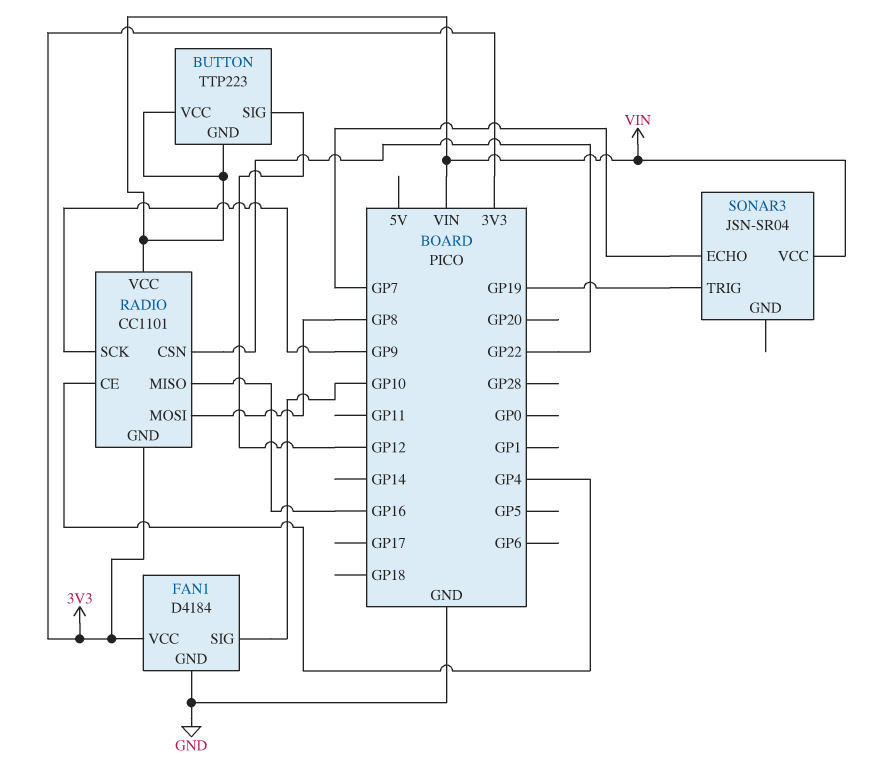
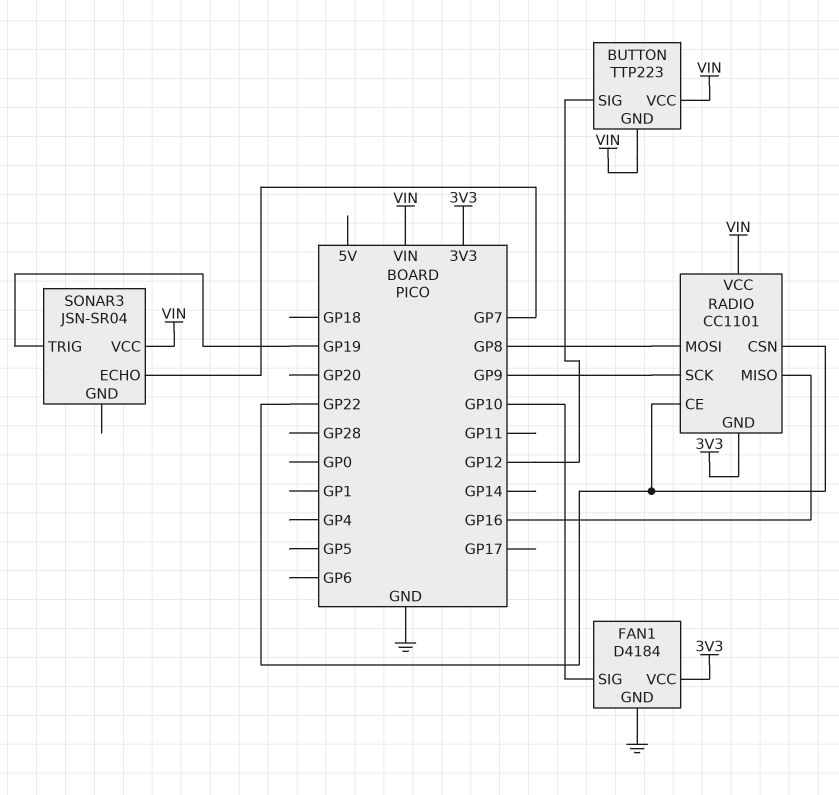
RADIO pin CE: GP4 -> GP22

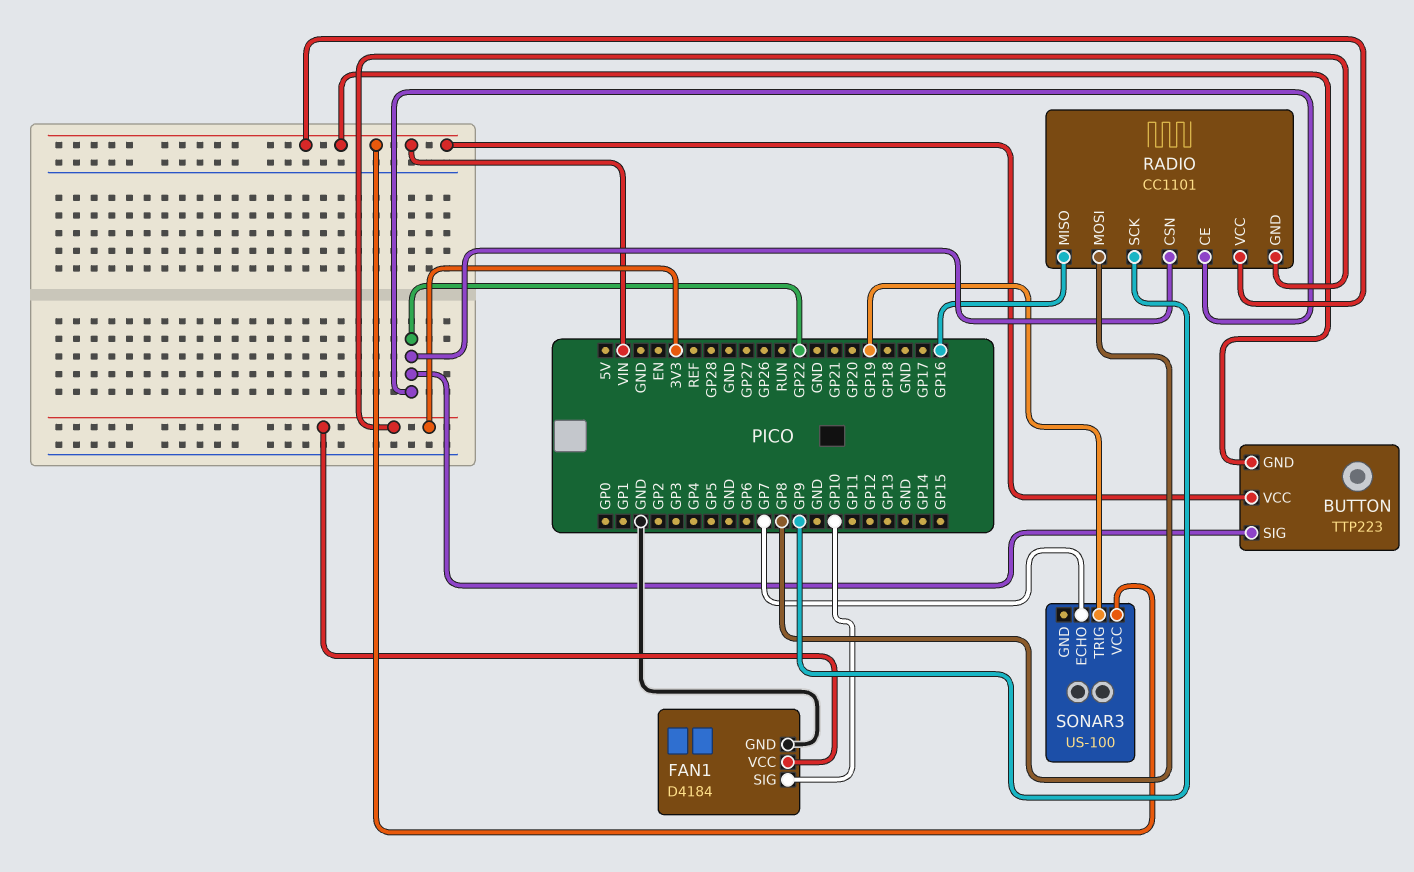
BUTTON pin SIG: GP12 -> GP22
SONAR3: JSN-SR04 -> US-100

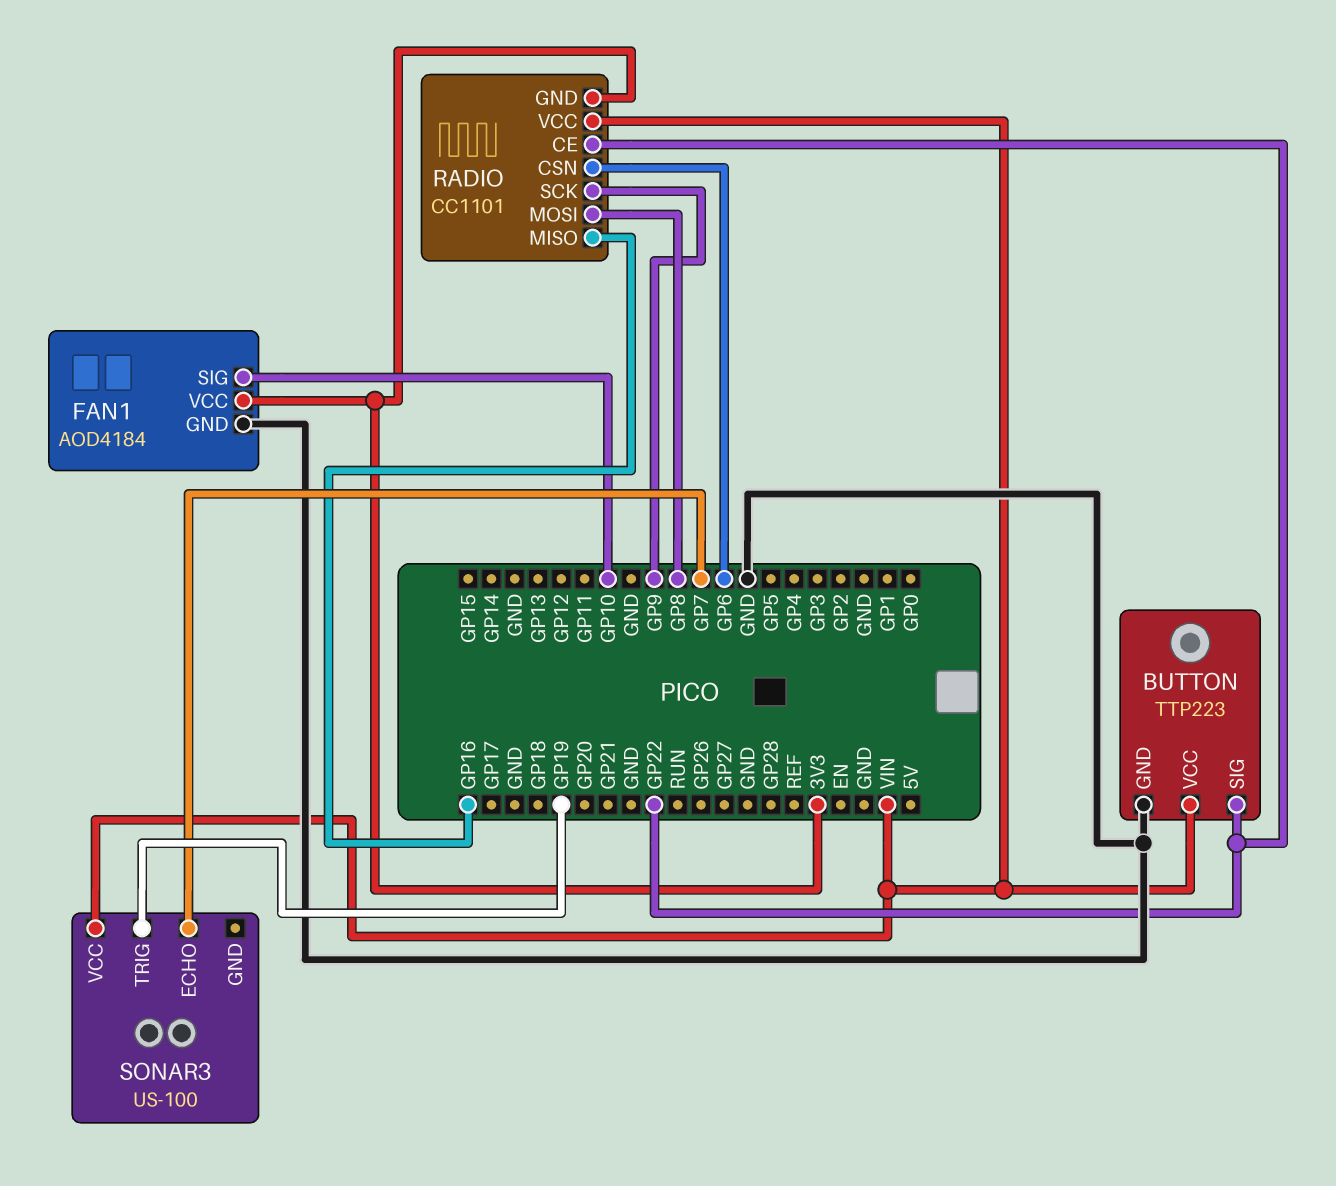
BUTTON pin GND: VIN -> GND
FAN1: D4184 -> AOD4184
RADIO pin CSN: GP22 -> GP6

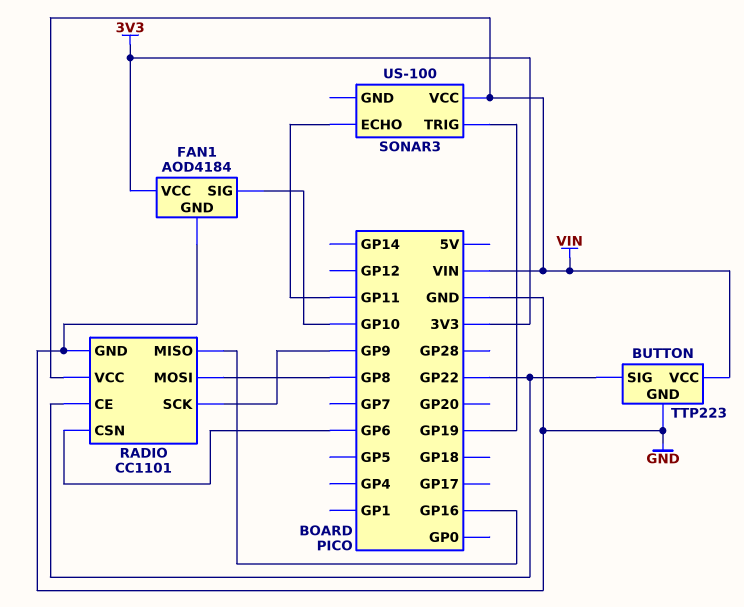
RADIO pin GND: 3V3 -> GND
SONAR3 pin ECHO: GP7 -> GP11

